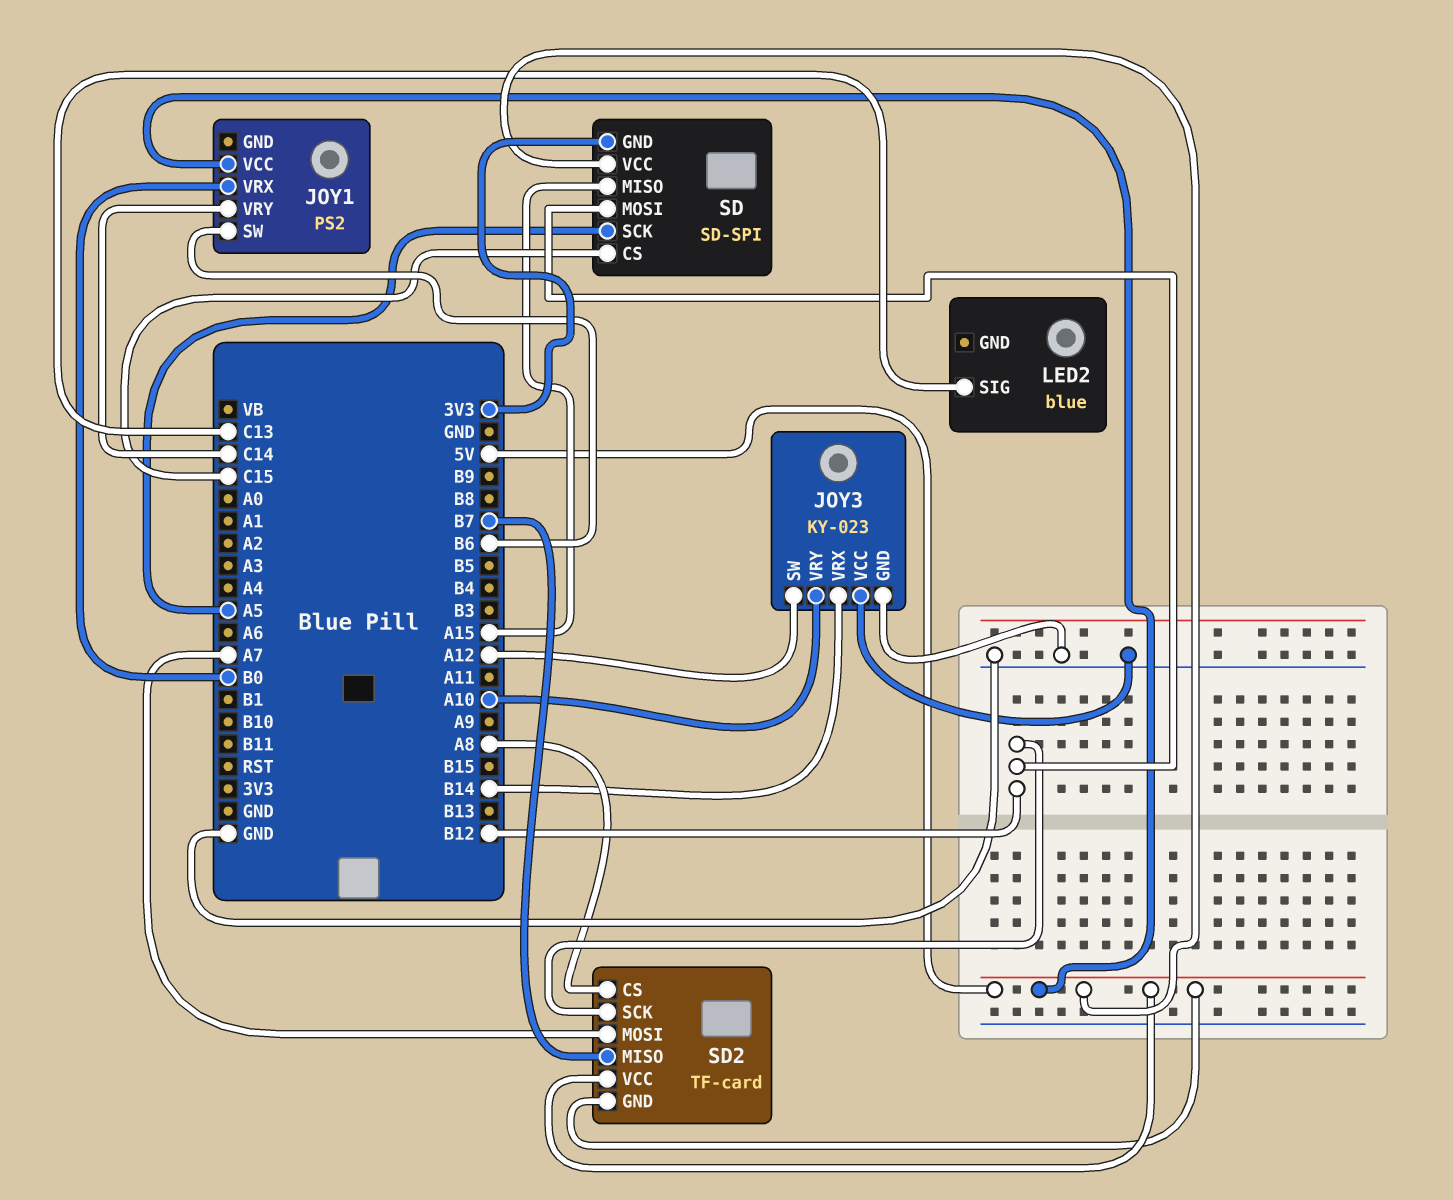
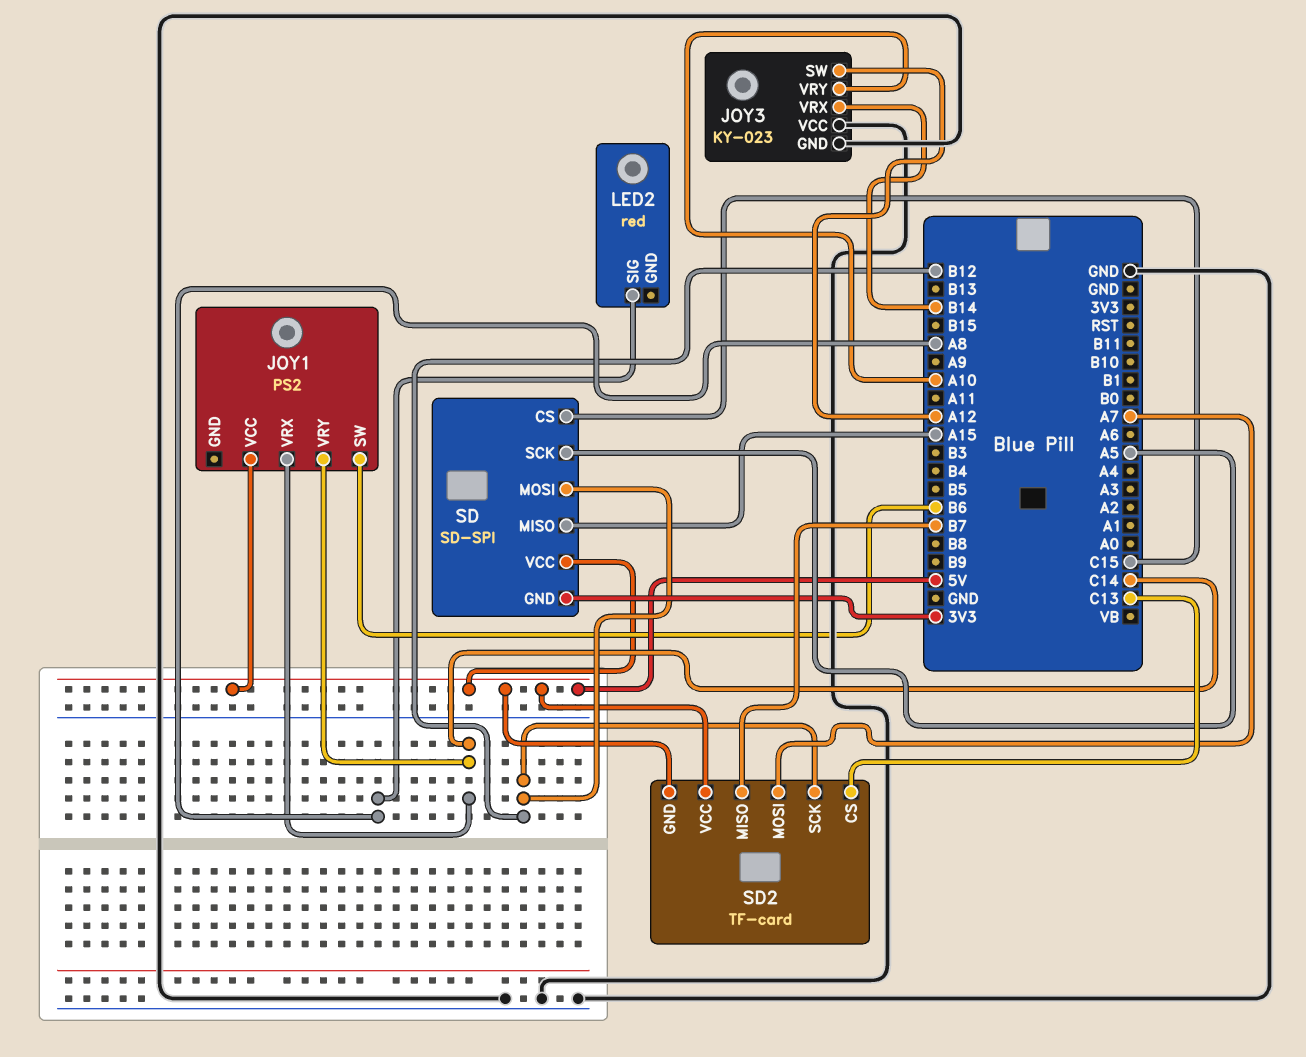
JOY1 pin VRX: B0 -> C14
LED2: blue -> red
LED2 pin SIG: C13 -> A8
SD2 pin CS: A8 -> C13

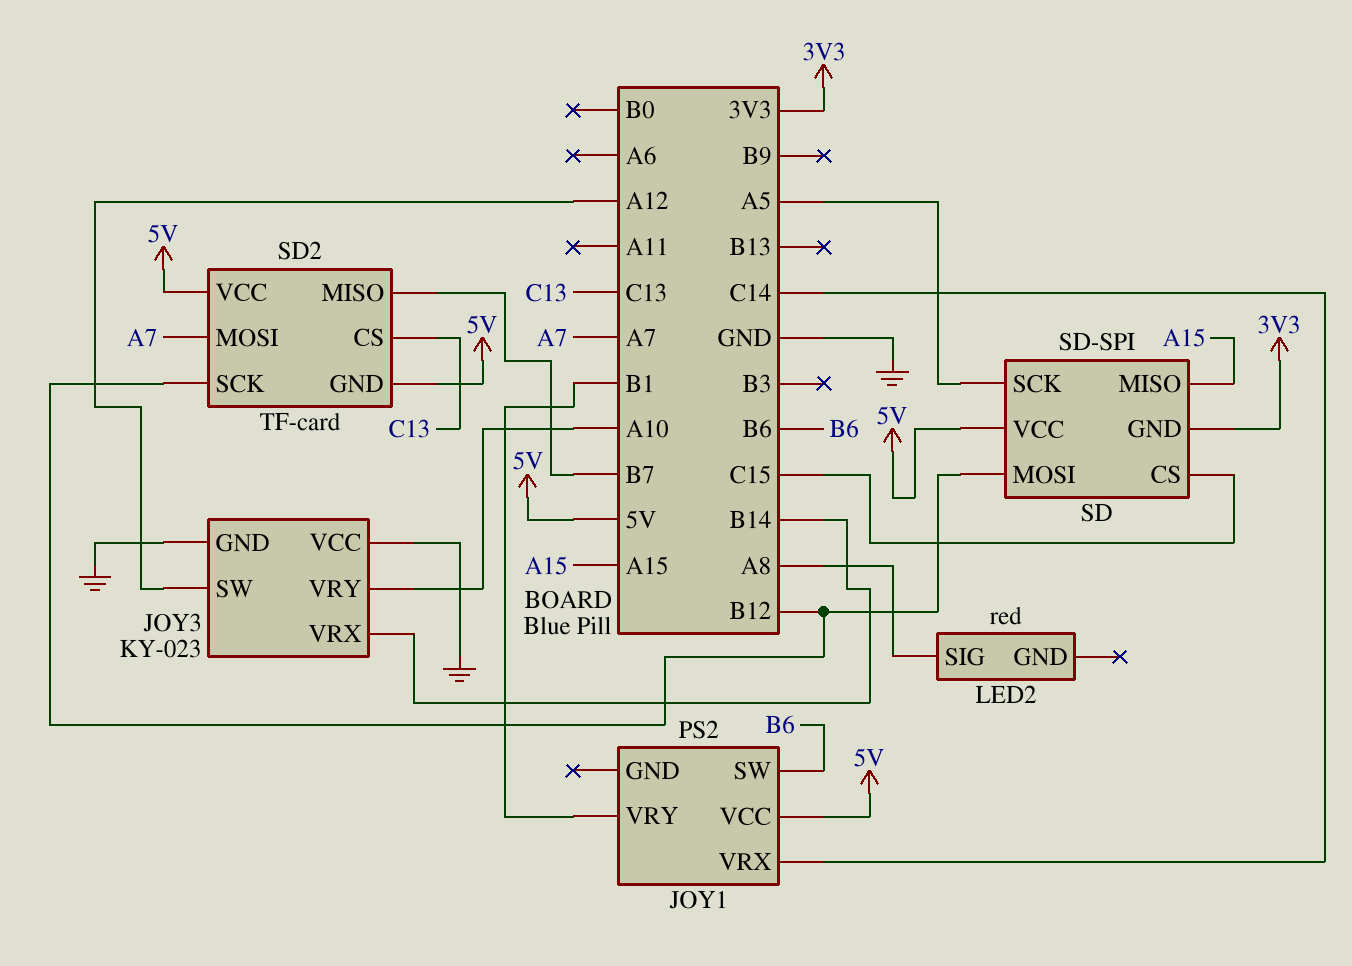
JOY1 pin VRY: C14 -> B1

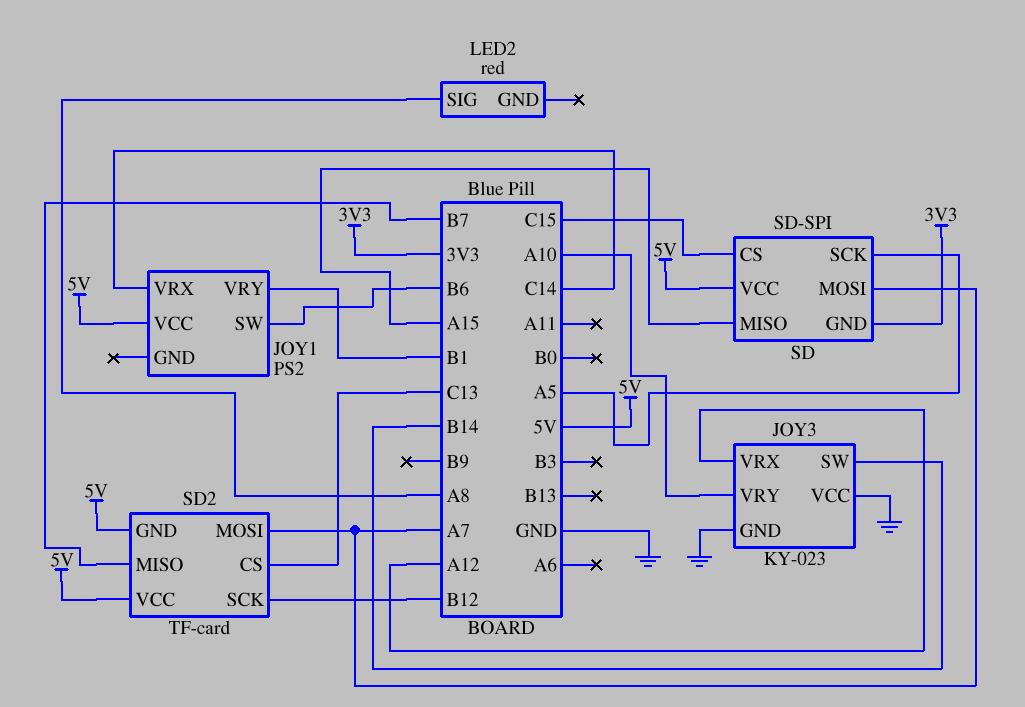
JOY3 pin SW: A12 -> B14
JOY3 pin VRX: B14 -> A12
SD pin MOSI: B12 -> A7

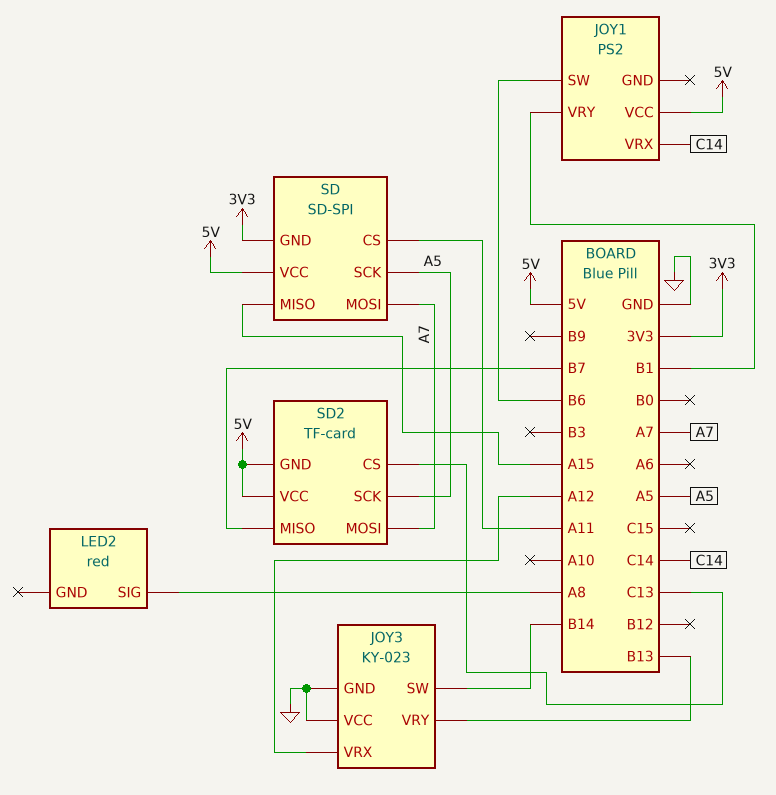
JOY3 pin VRY: A10 -> B13
SD pin CS: C15 -> A11
SD2 pin SCK: B12 -> A5

